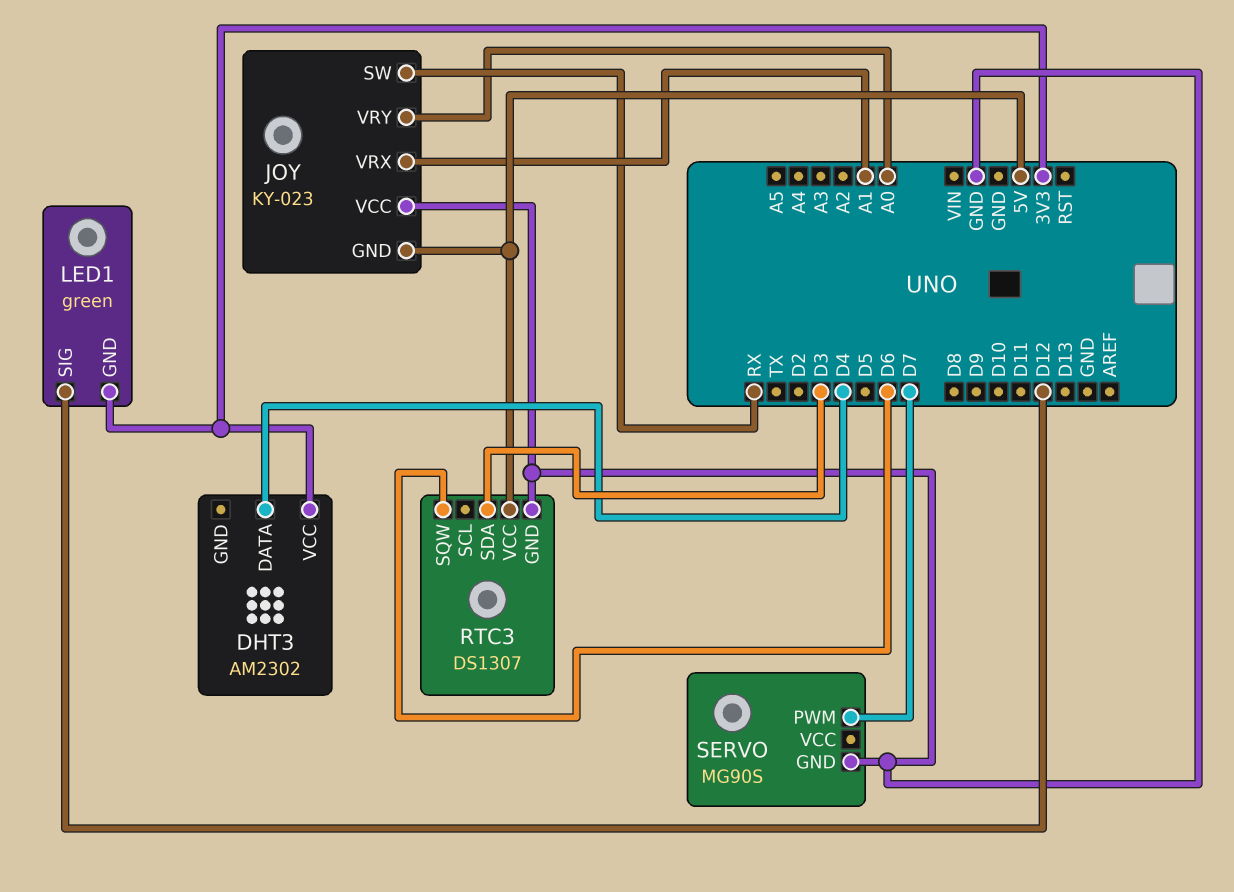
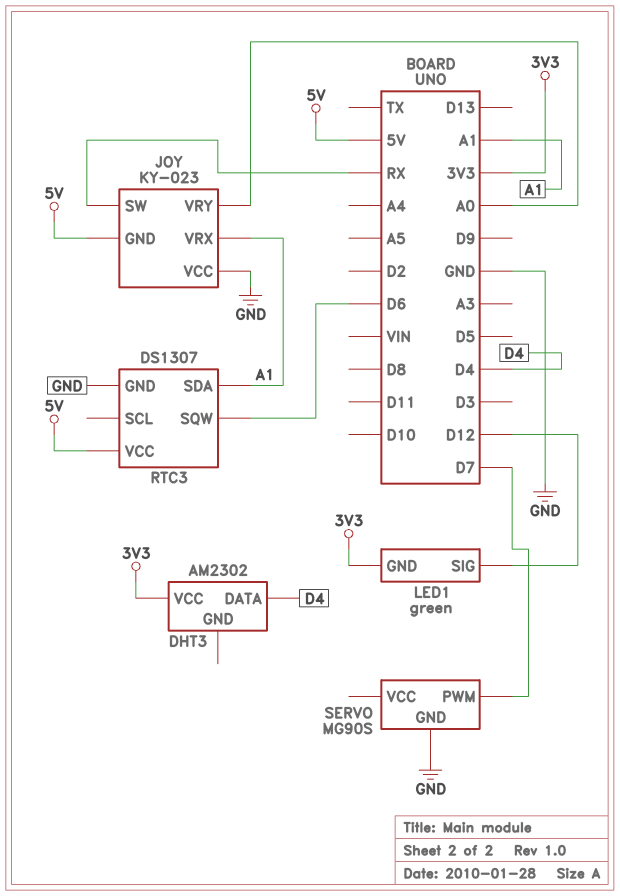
RTC3 pin SDA: D3 -> A1

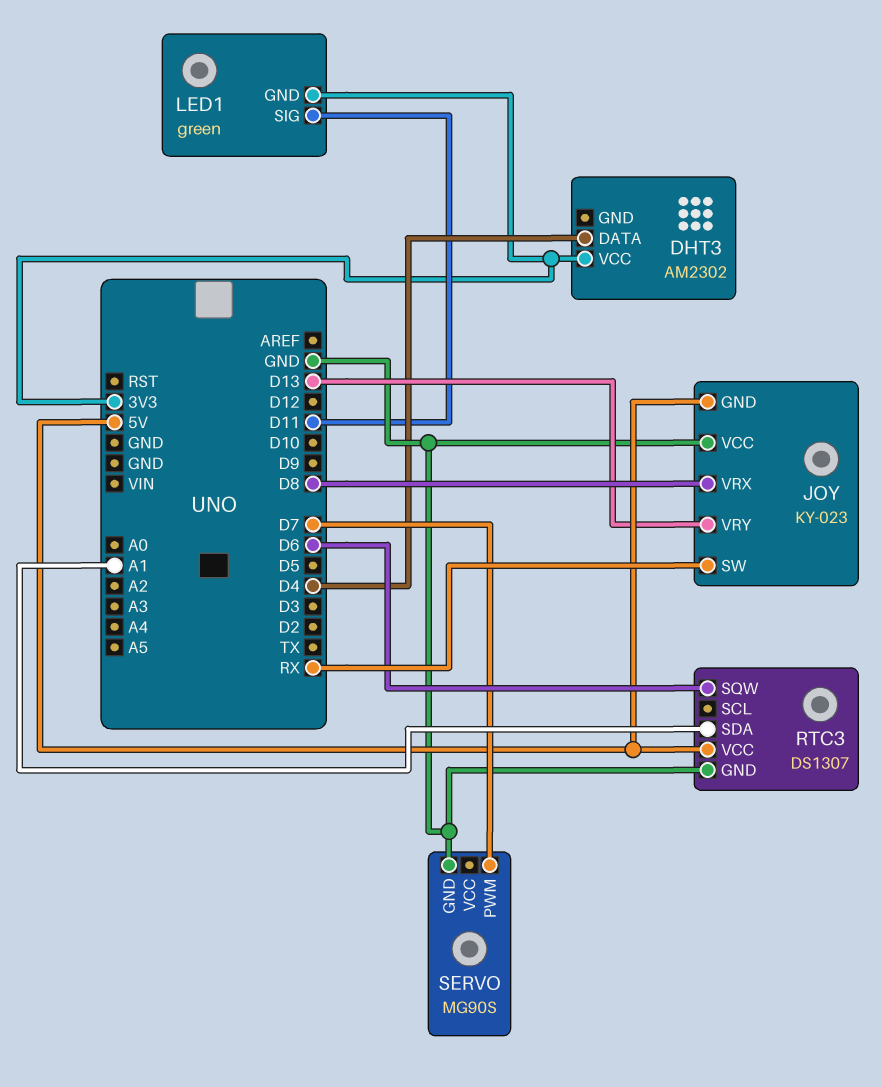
JOY pin VRX: A1 -> D8
JOY pin VRY: A0 -> D13
LED1 pin SIG: D12 -> D11

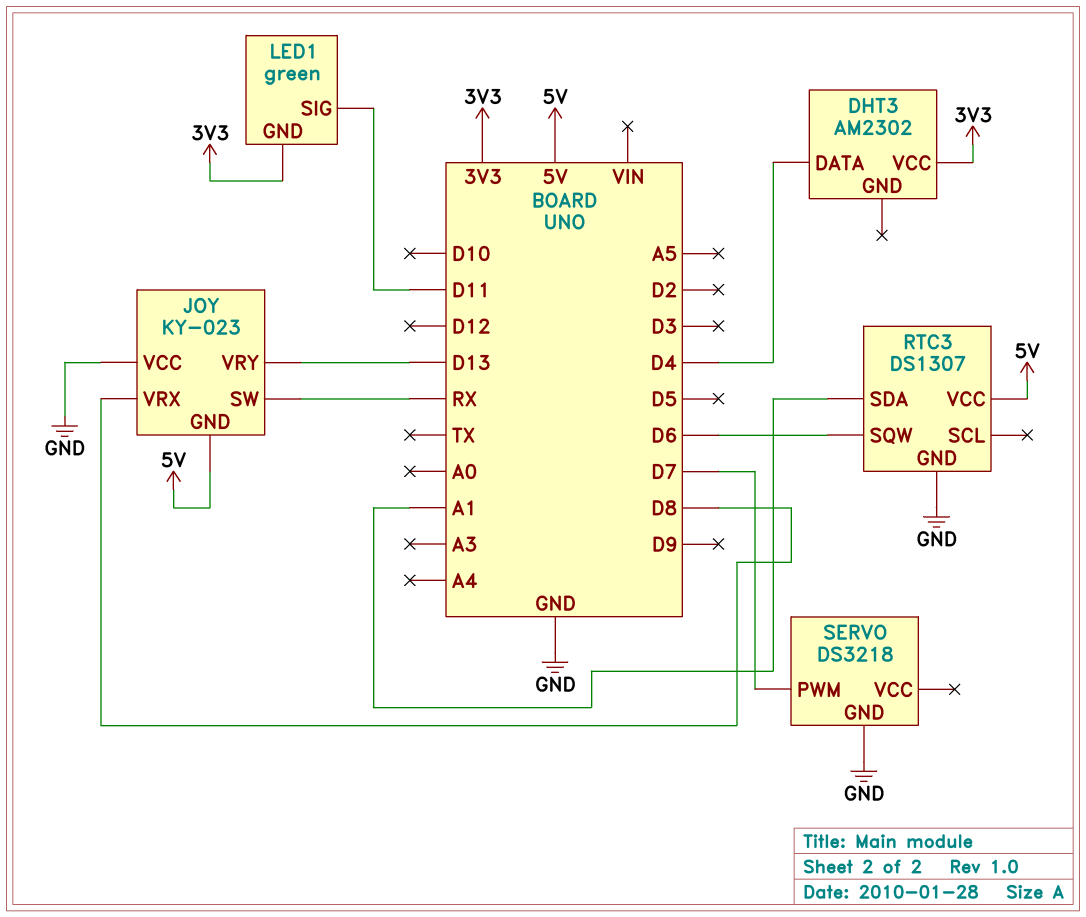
SERVO: MG90S -> DS3218

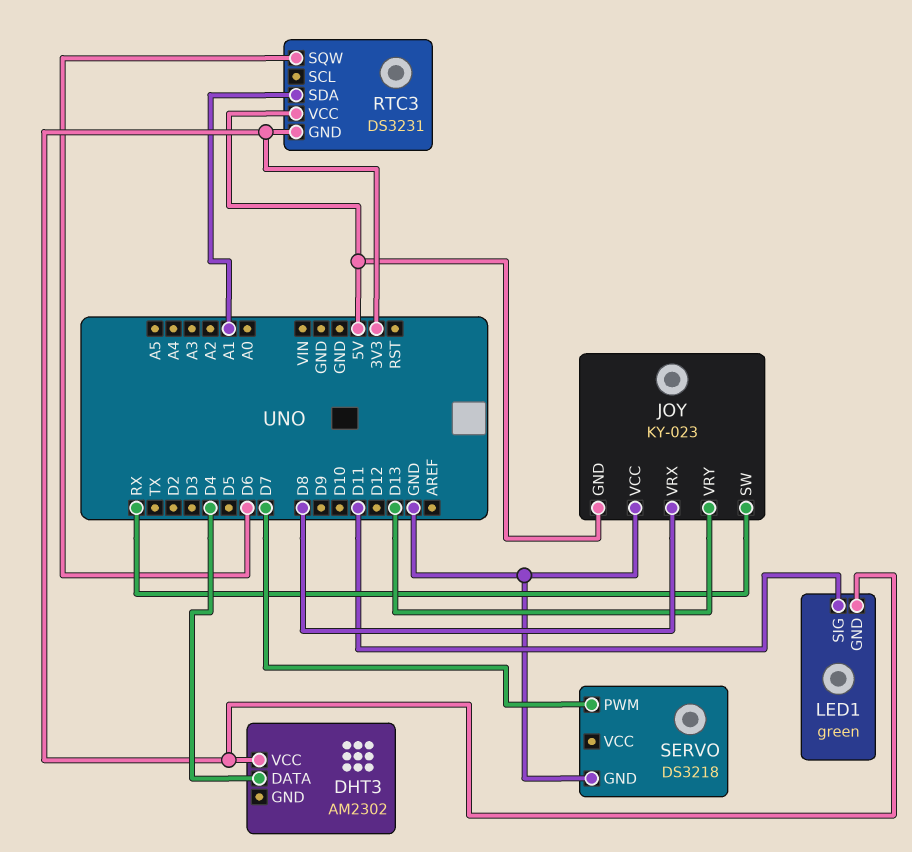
RTC3: DS1307 -> DS3231
RTC3 pin GND: GND -> 3V3

